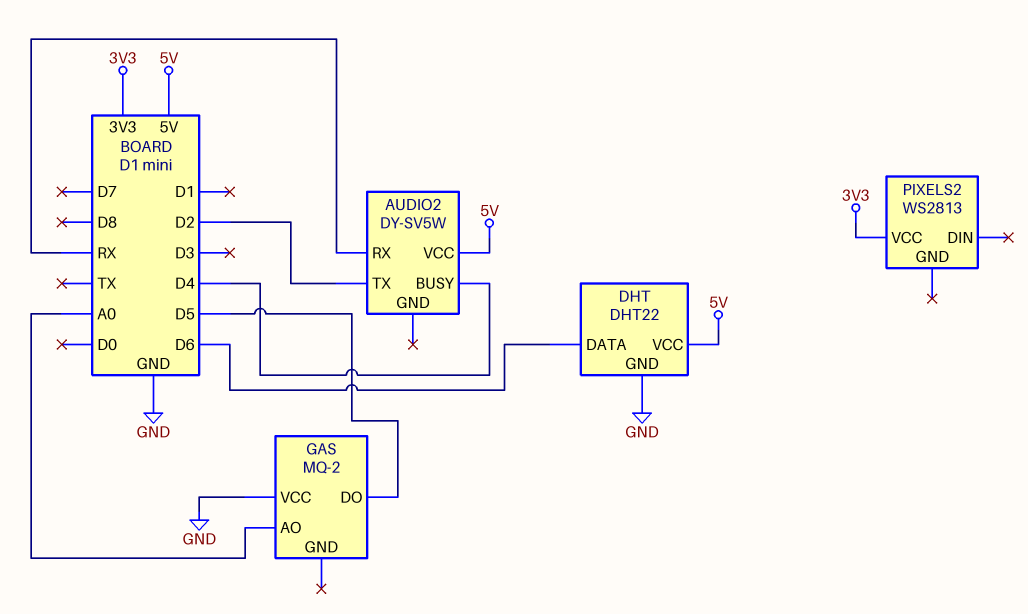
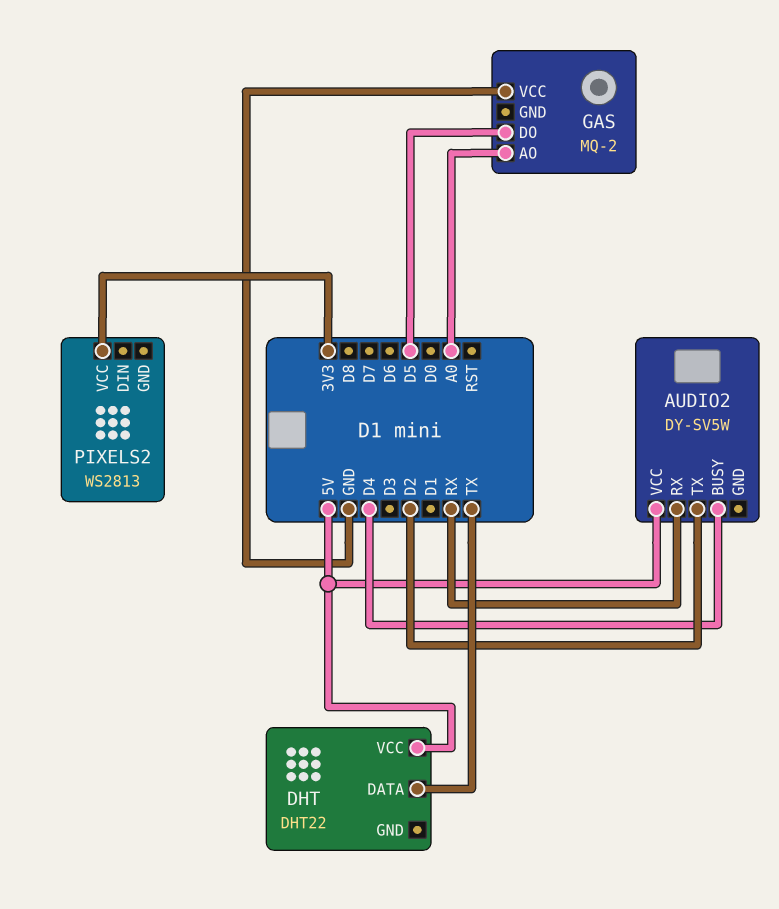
DHT pin DATA: D6 -> TX
DHT pin GND: GND -> none

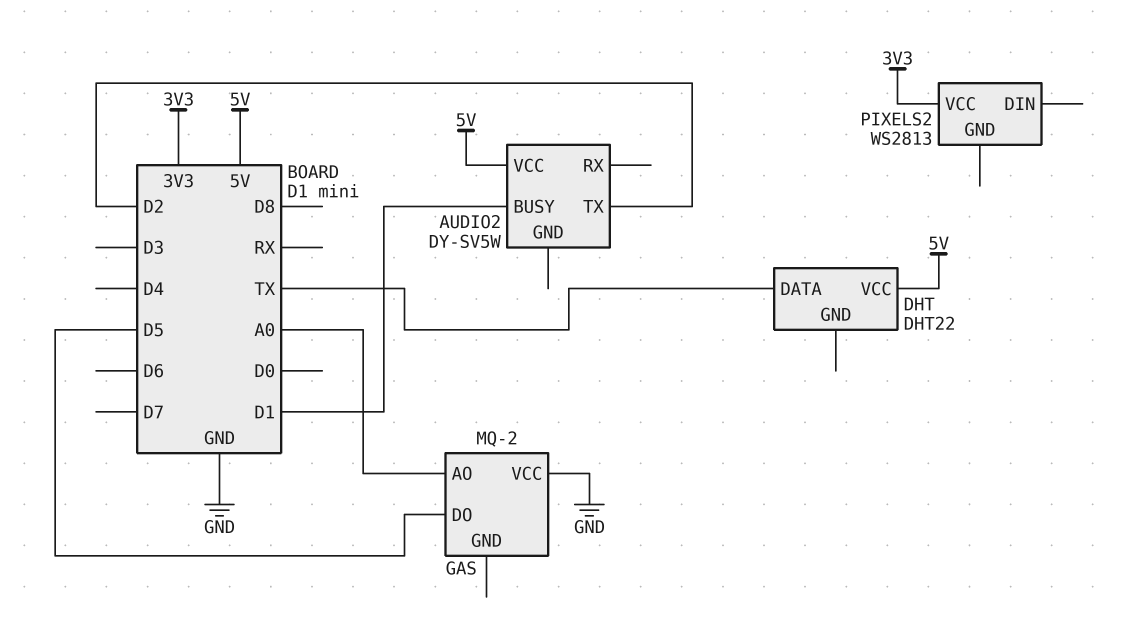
AUDIO2 pin BUSY: D4 -> D1
AUDIO2 pin RX: RX -> none

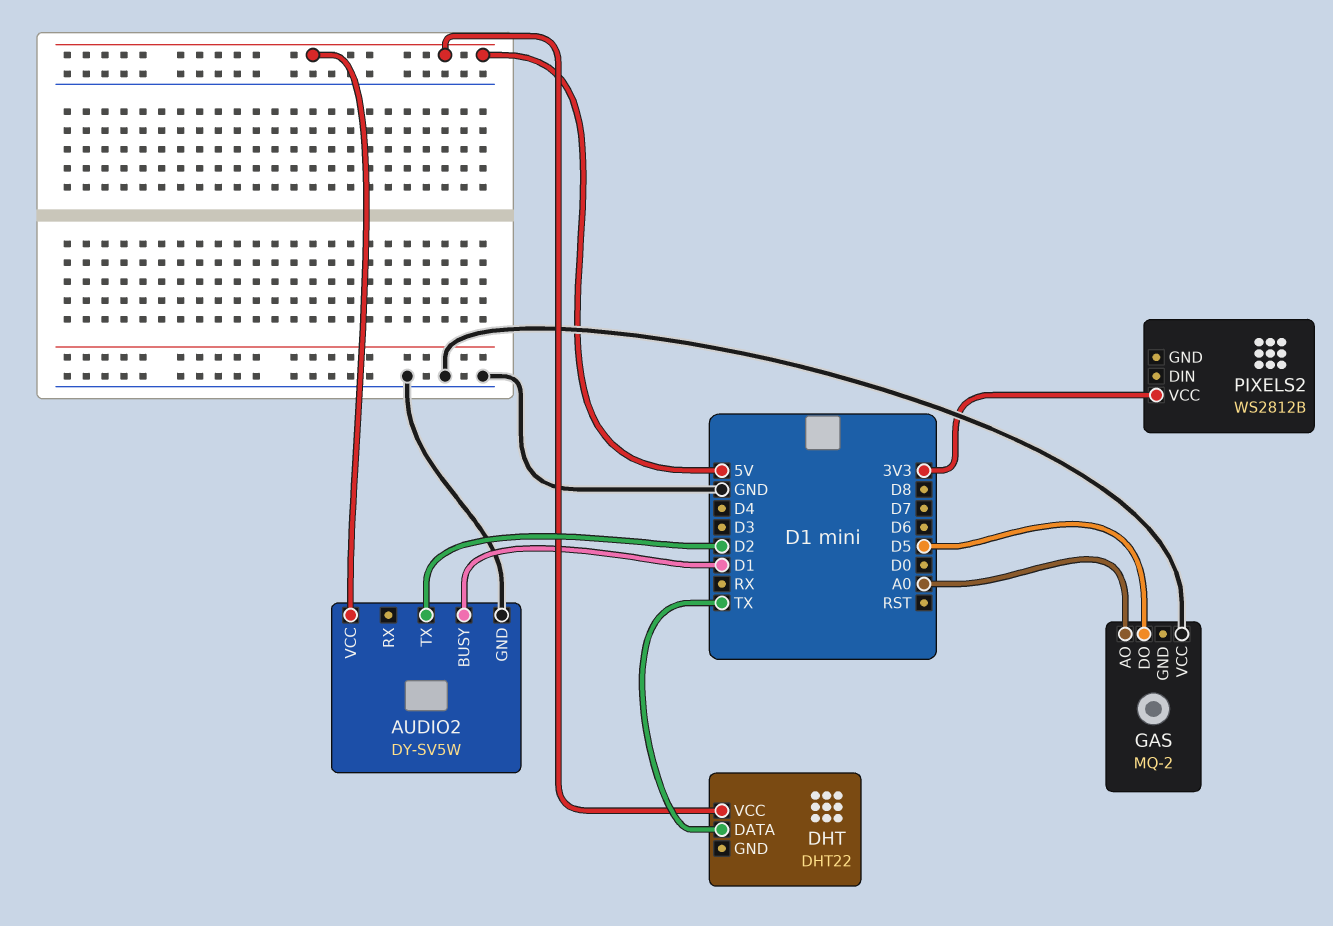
AUDIO2 pin GND: none -> GND
PIXELS2: WS2813 -> WS2812B

